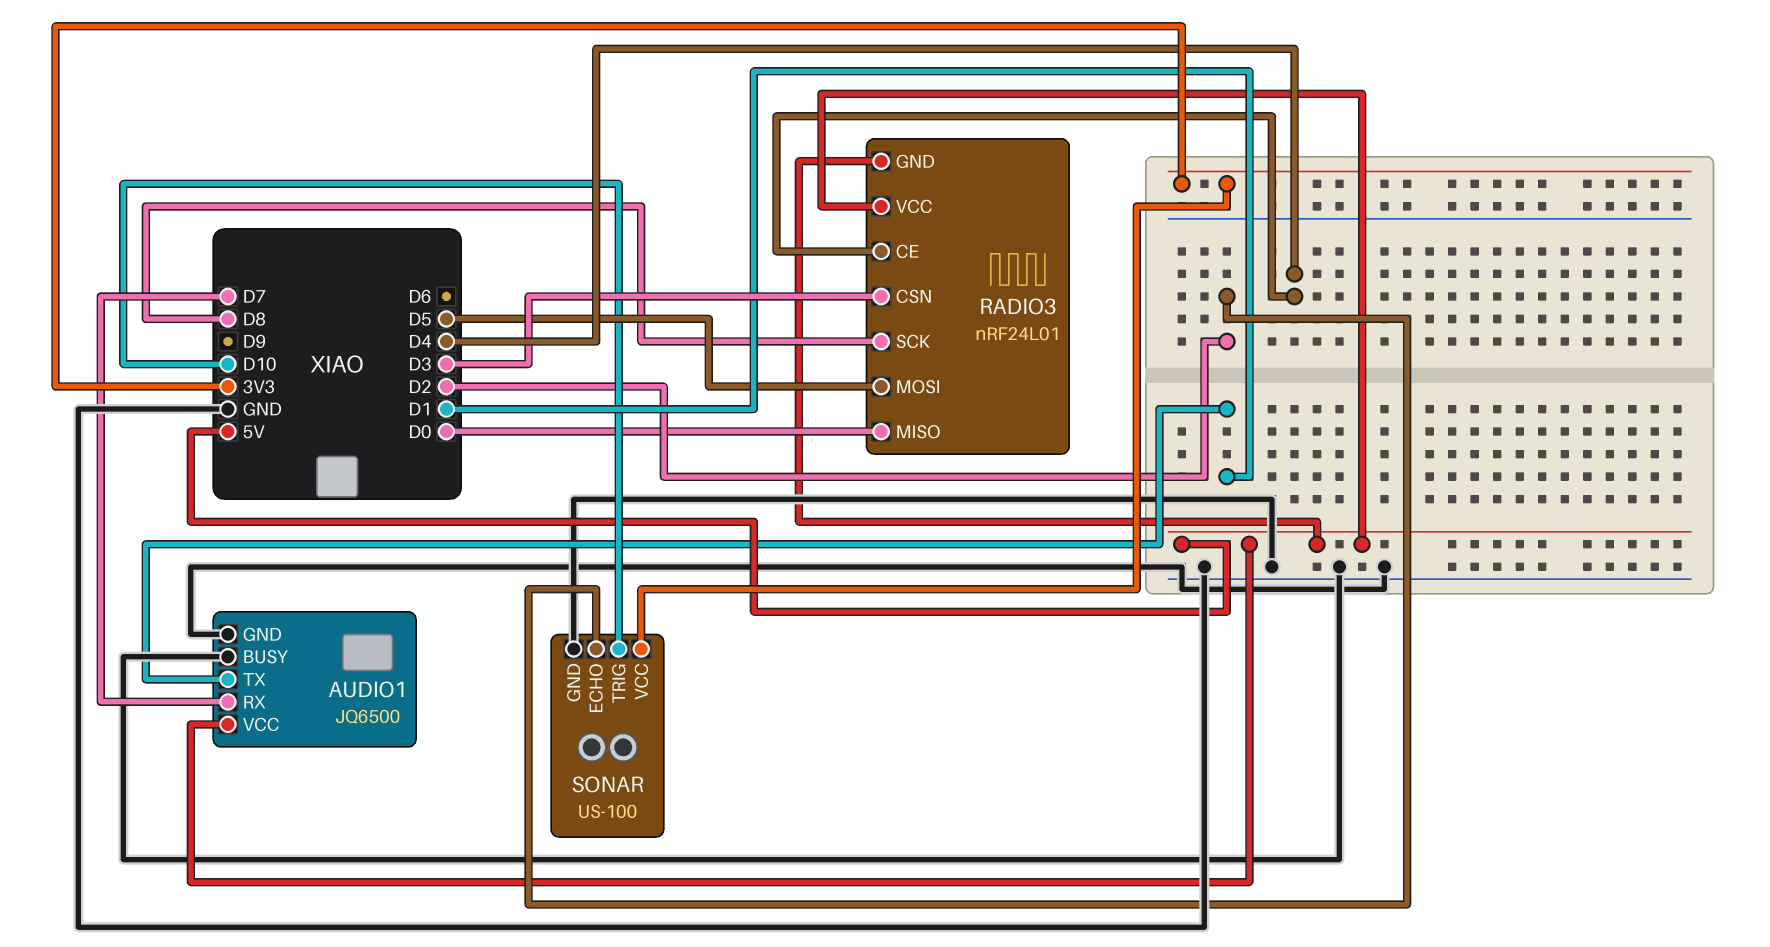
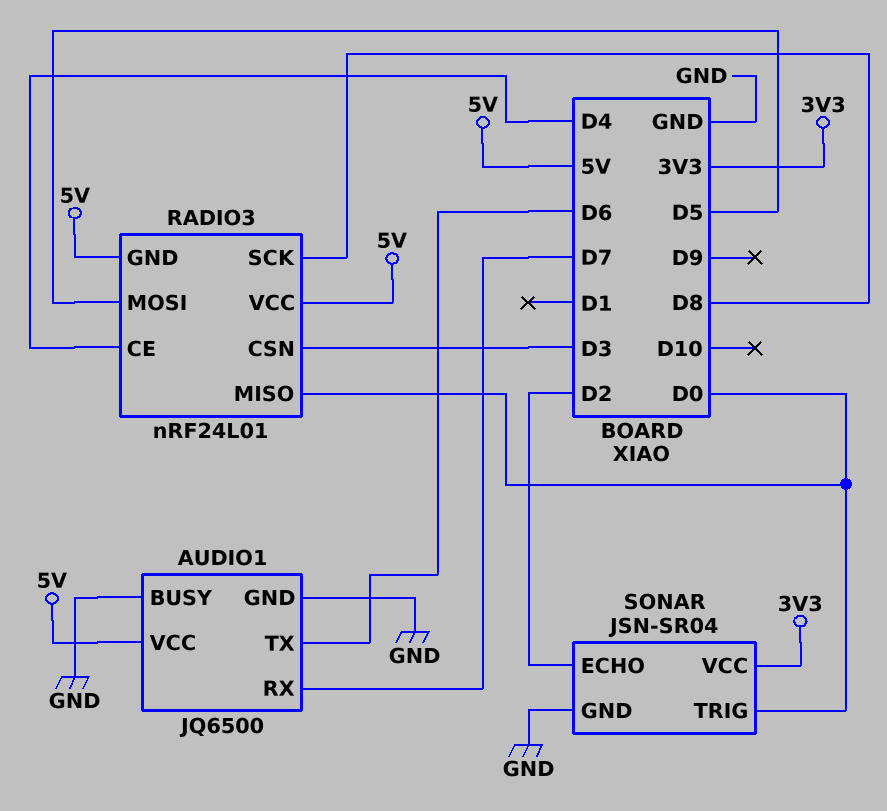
AUDIO1 pin TX: D1 -> D6
SONAR: US-100 -> JSN-SR04
SONAR pin TRIG: D10 -> D0

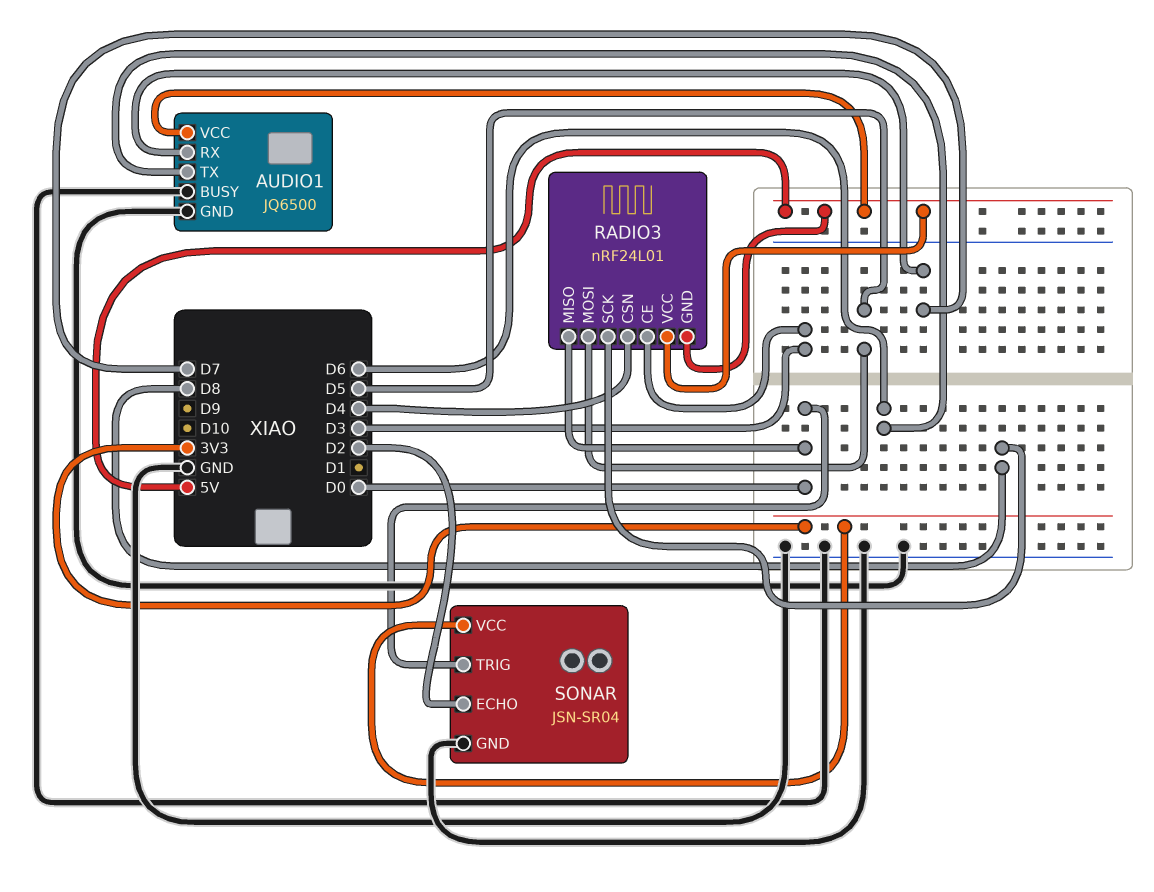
RADIO3 pin CE: D4 -> D3
RADIO3 pin CSN: D3 -> D4

